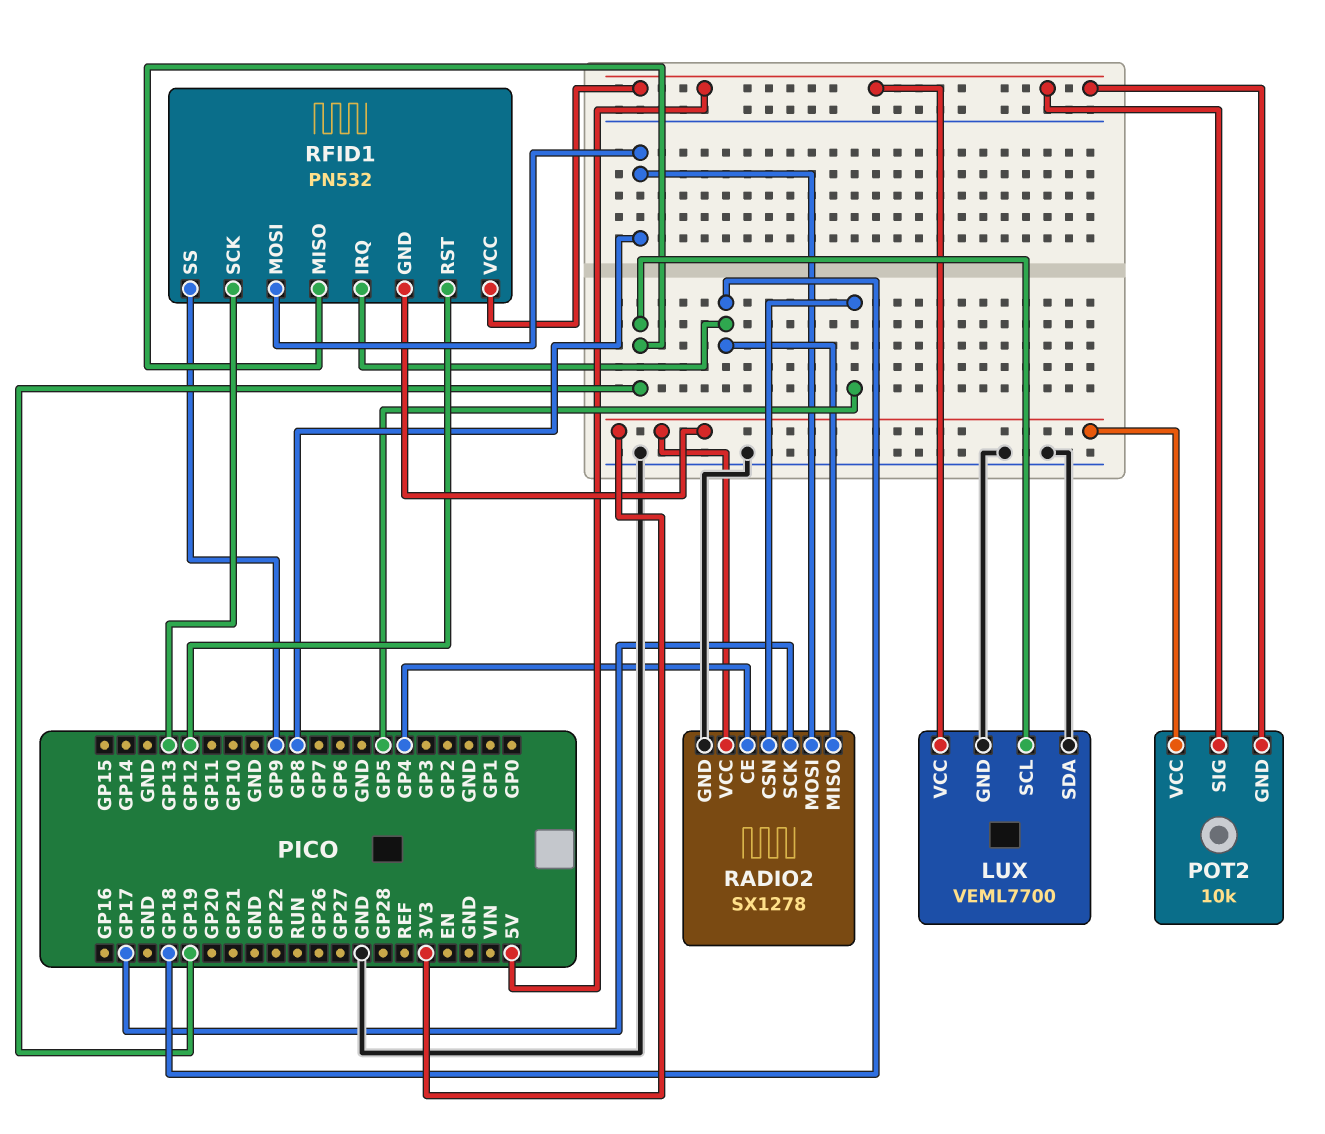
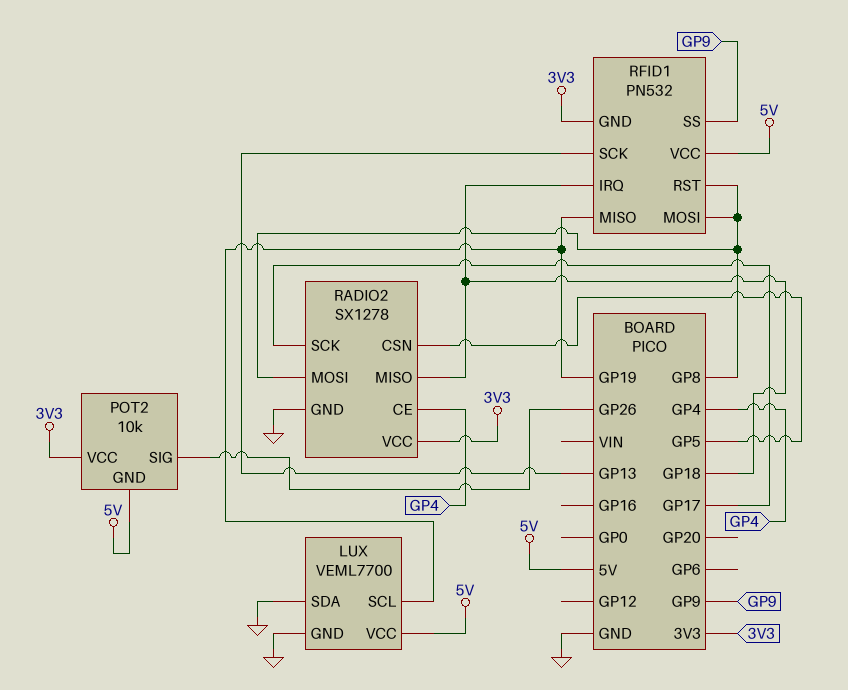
POT2 pin SIG: 5V -> GP26
RFID1 pin RST: GP12 -> GP8

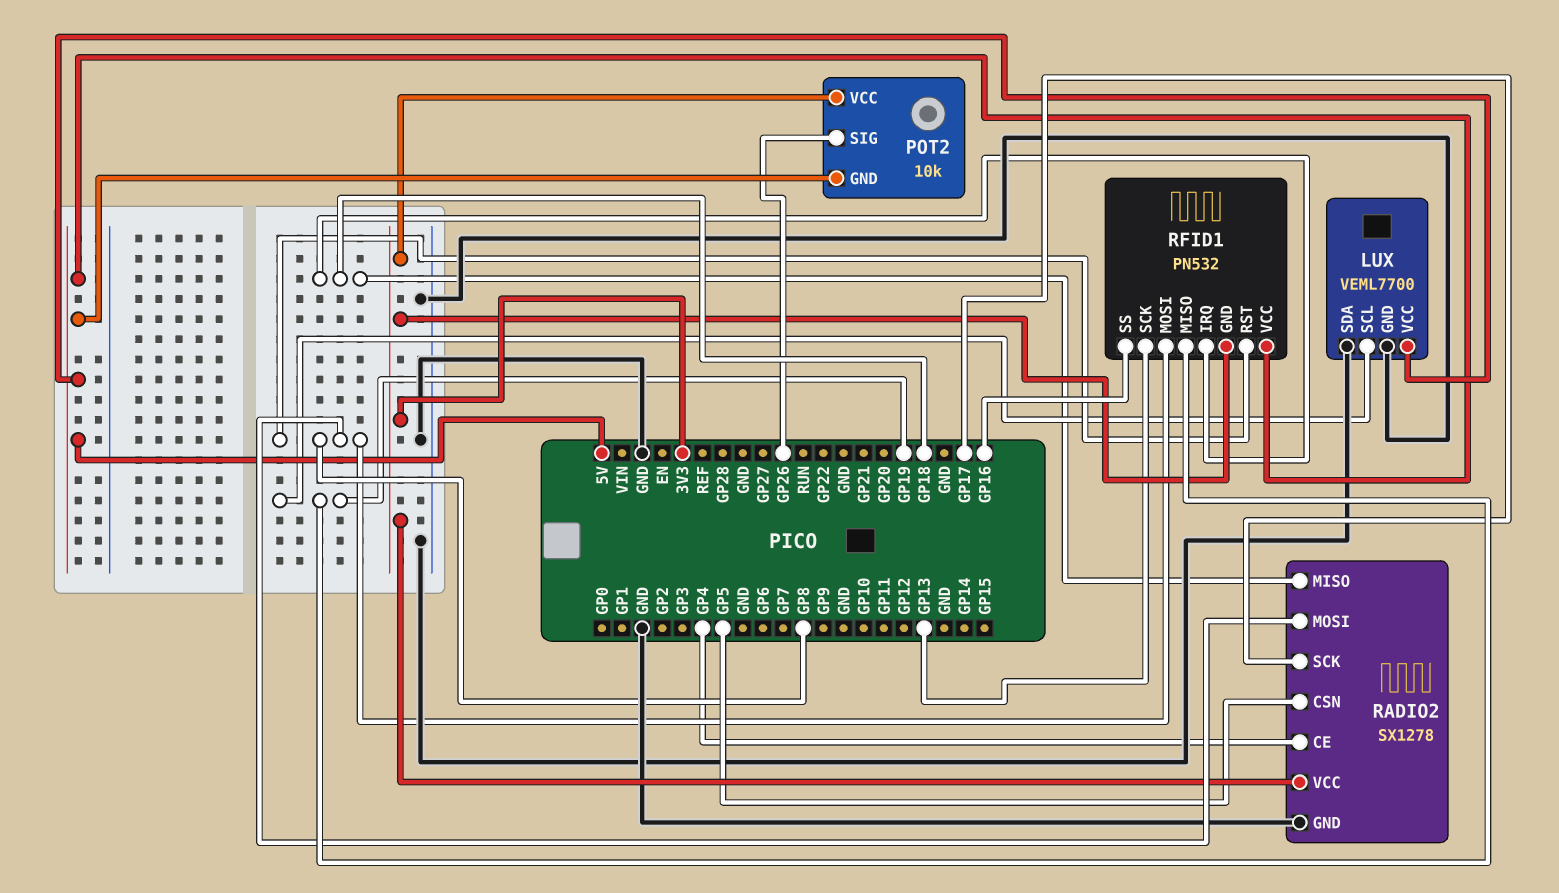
RFID1 pin SS: GP9 -> GP16

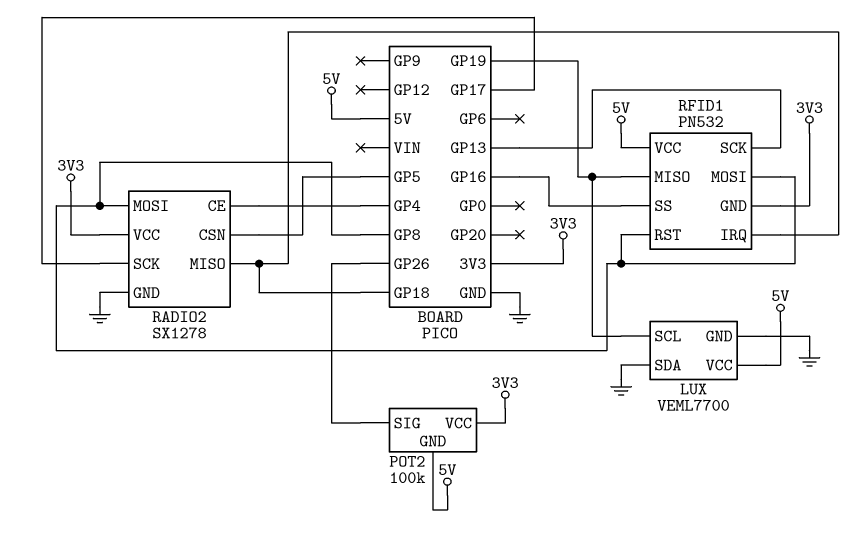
POT2: 10k -> 100k

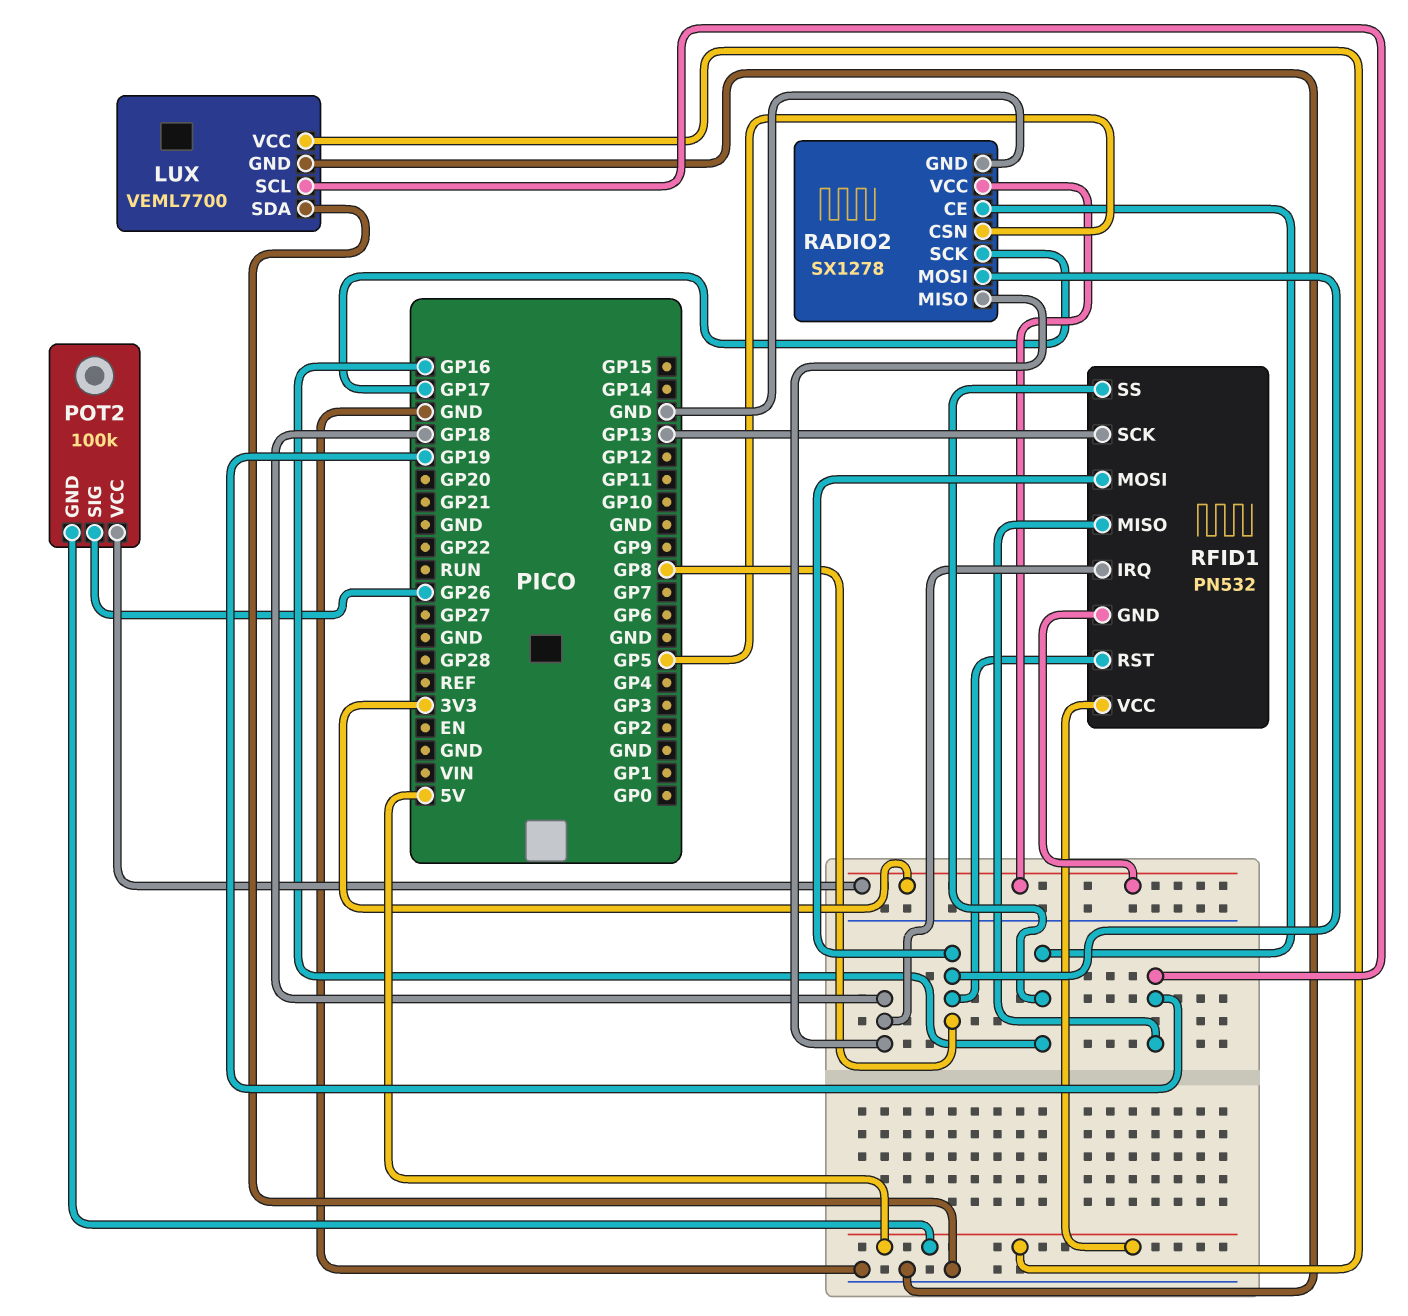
RADIO2 pin CE: GP4 -> GP16

